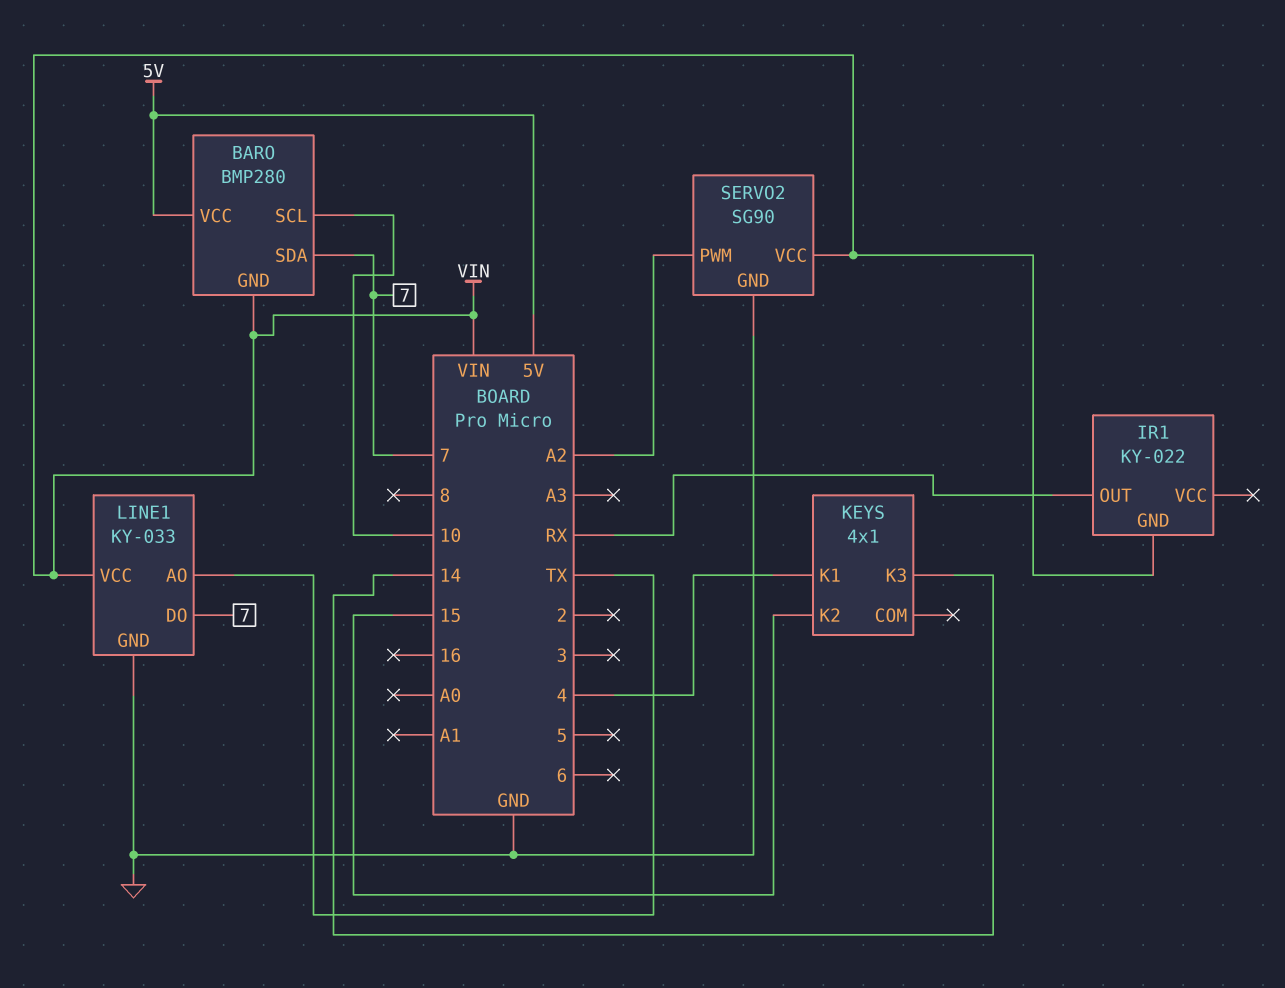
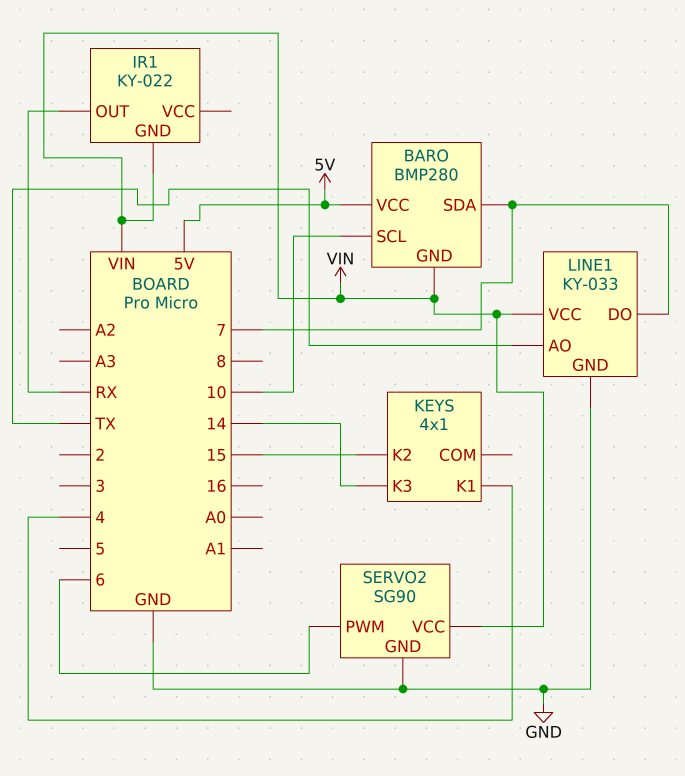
SERVO2 pin PWM: A2 -> 6

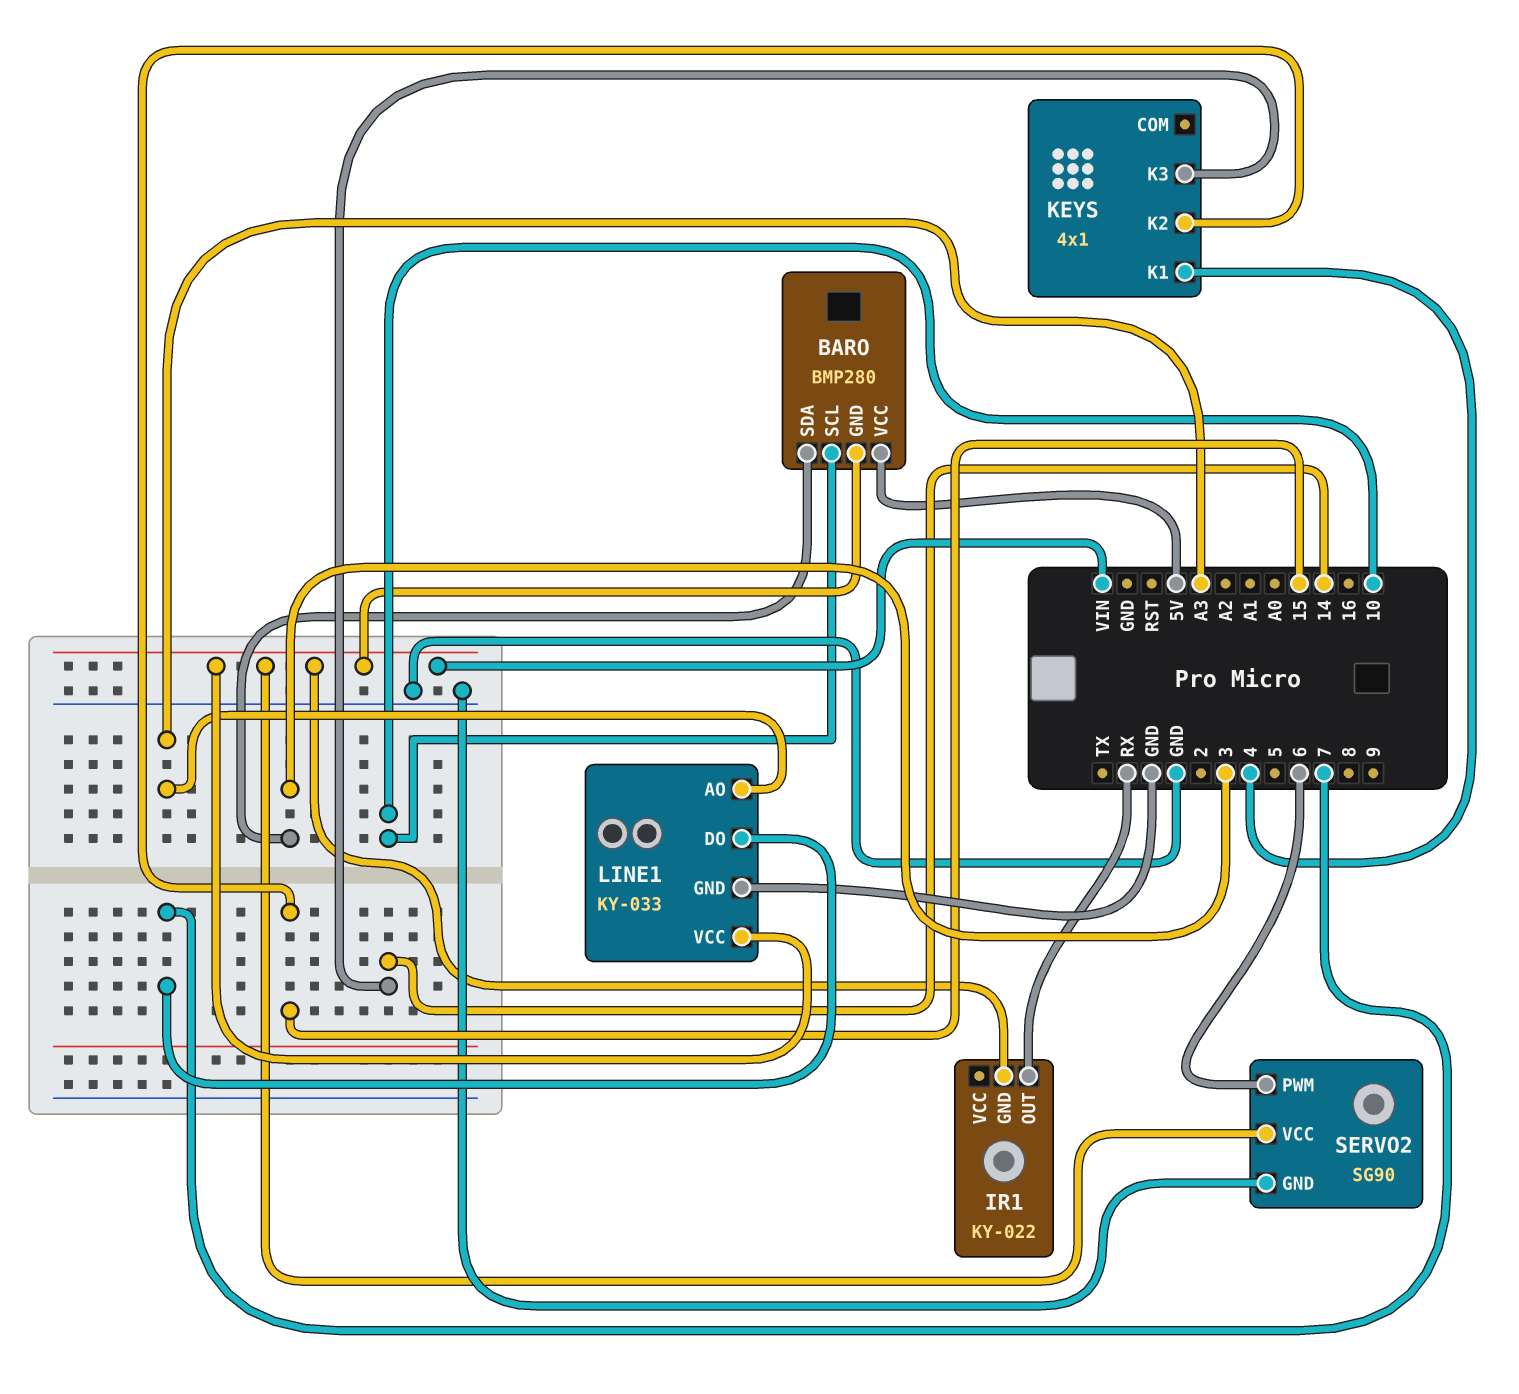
BARO pin SDA: 7 -> 3
LINE1 pin AO: TX -> A3

